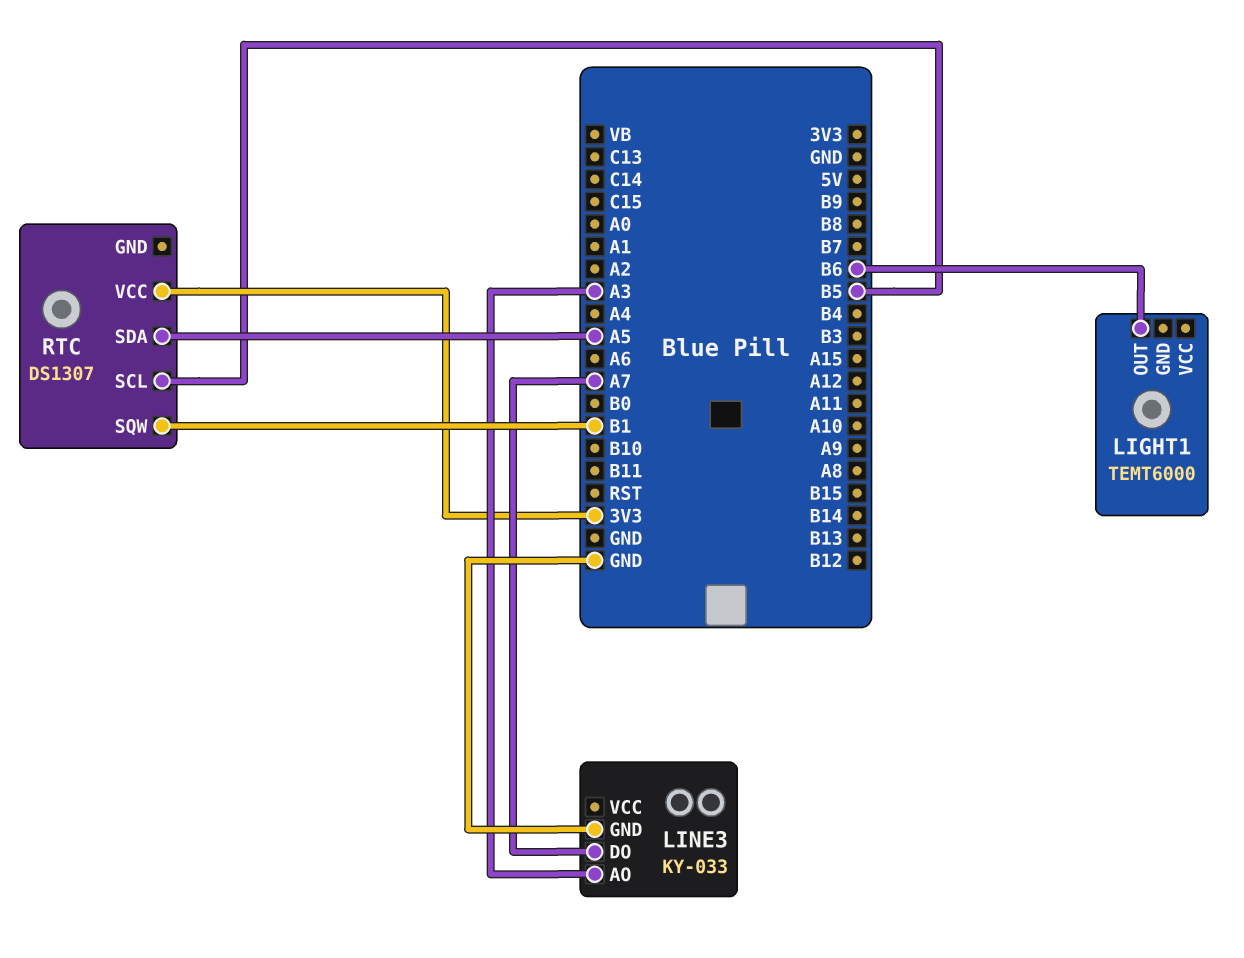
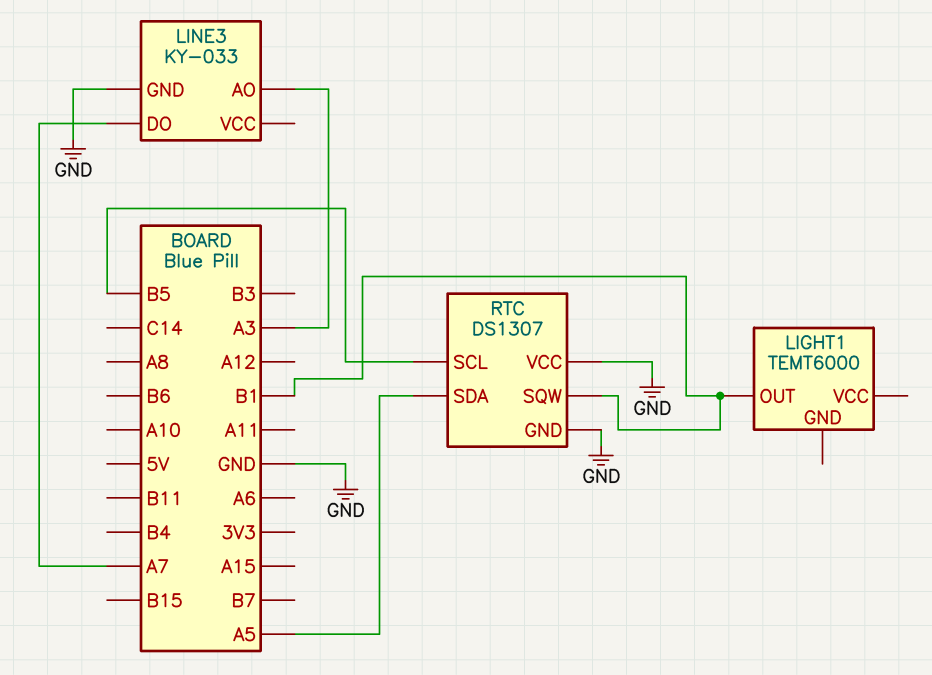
LIGHT1 pin OUT: B6 -> B1
RTC pin GND: none -> GND
RTC pin VCC: 3V3 -> GND

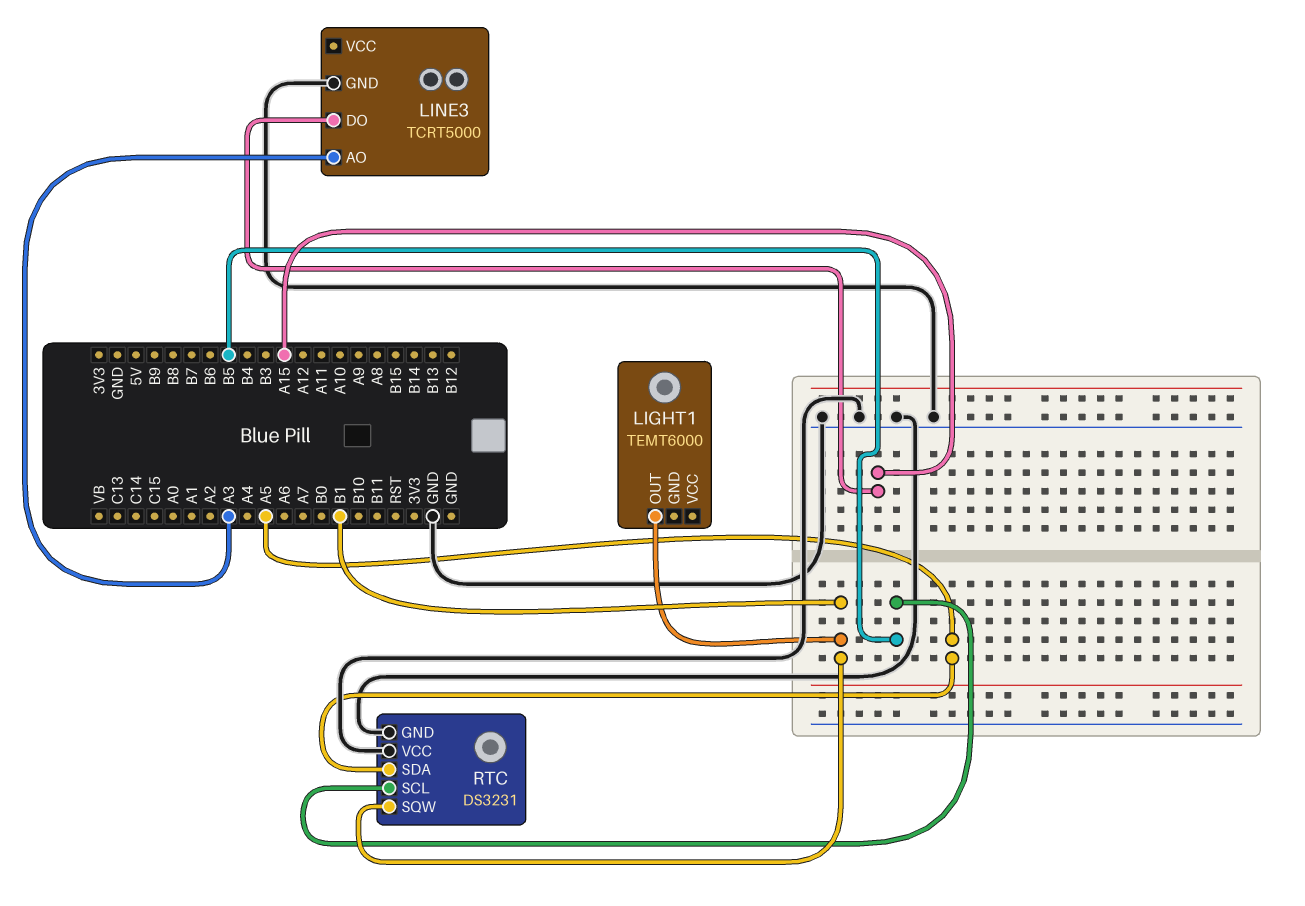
LINE3: KY-033 -> TCRT5000
LINE3 pin DO: A7 -> A15
RTC: DS1307 -> DS3231

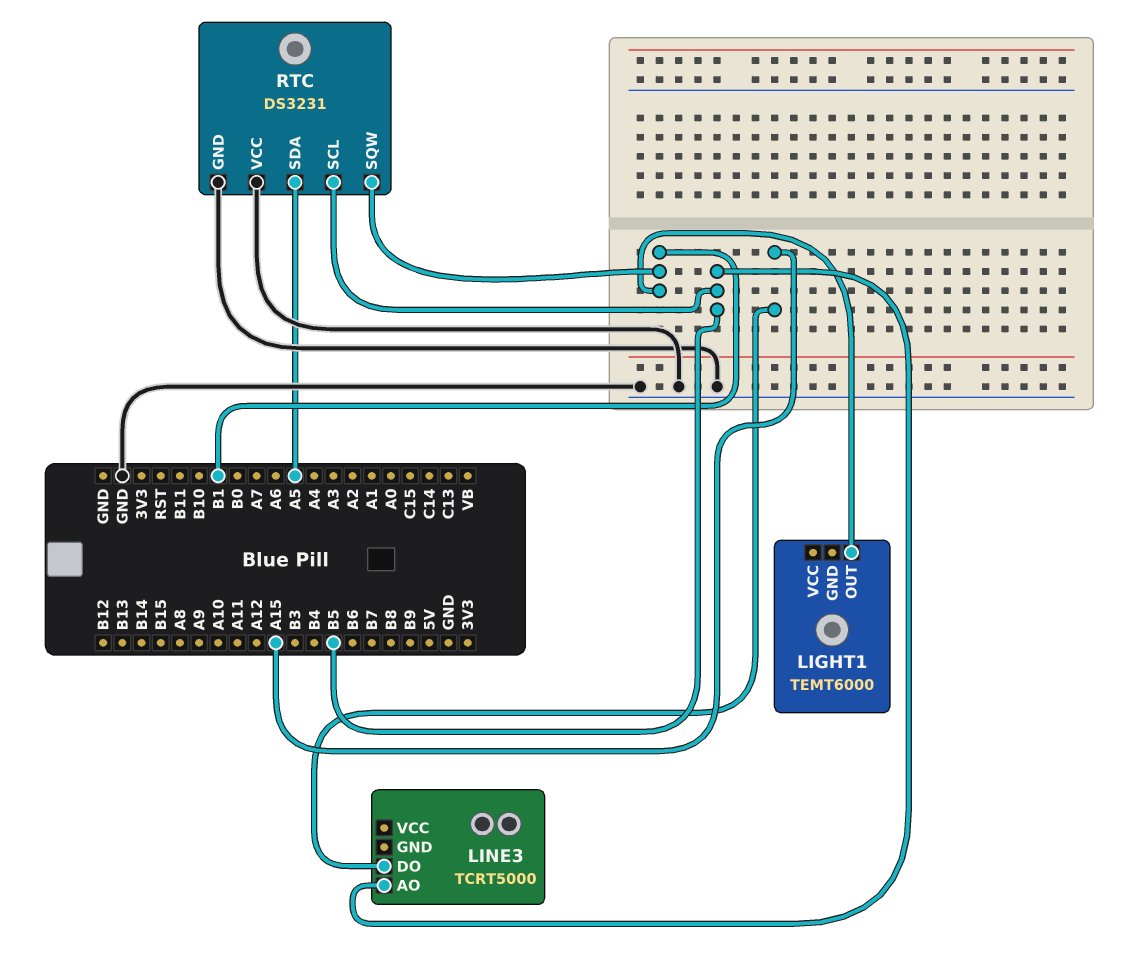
LINE3 pin AO: A3 -> B5
LINE3 pin GND: GND -> none

